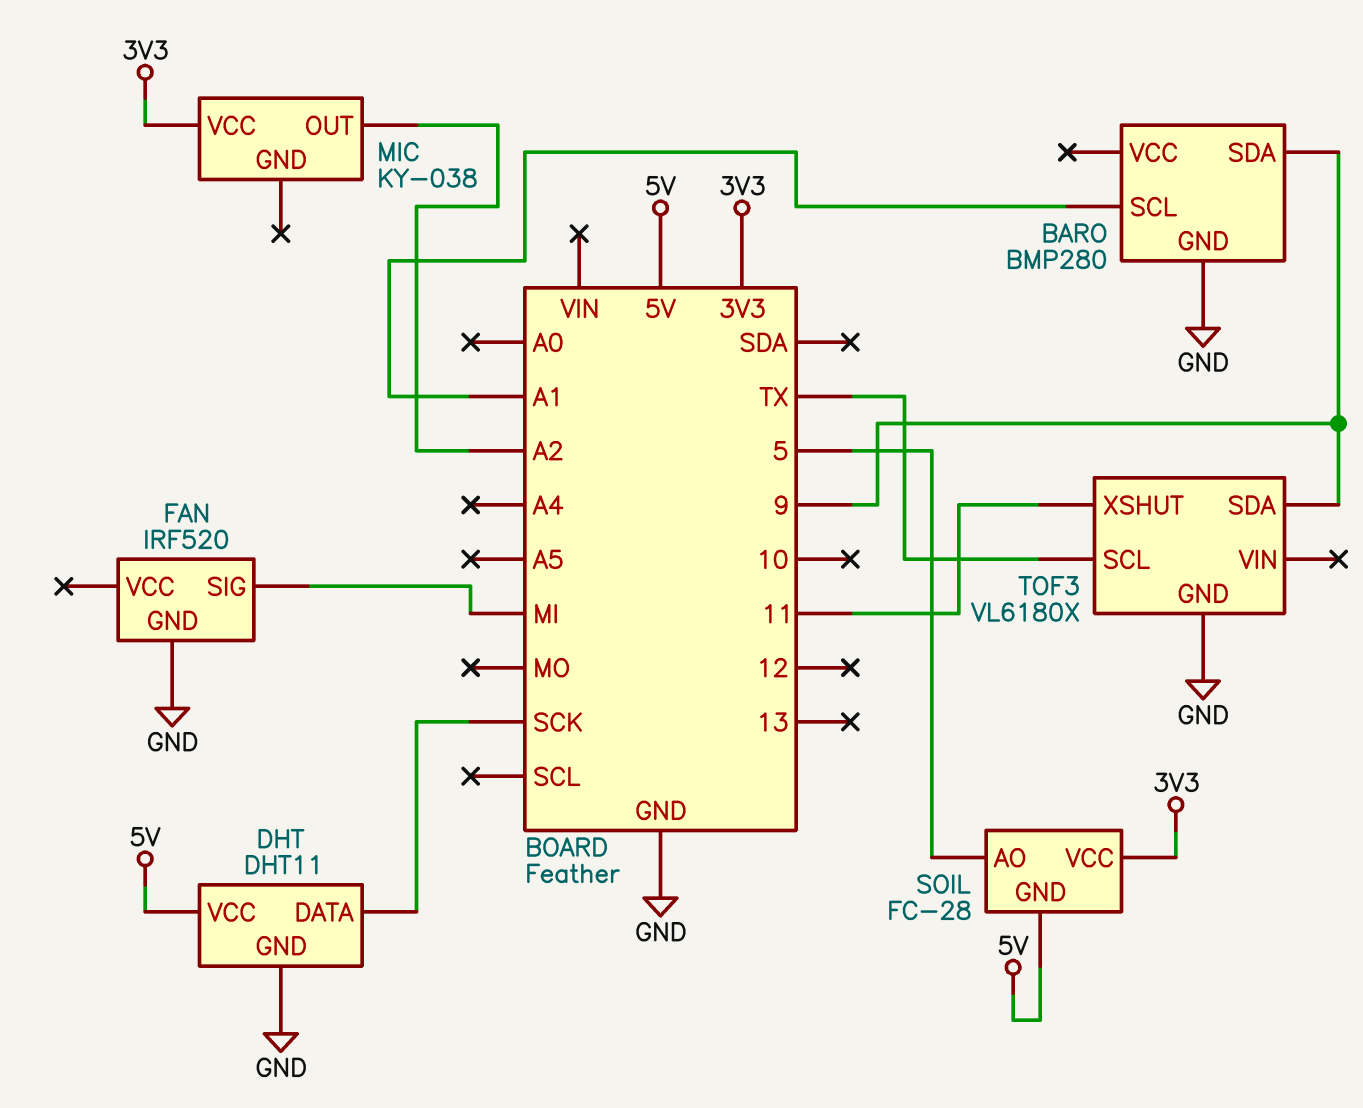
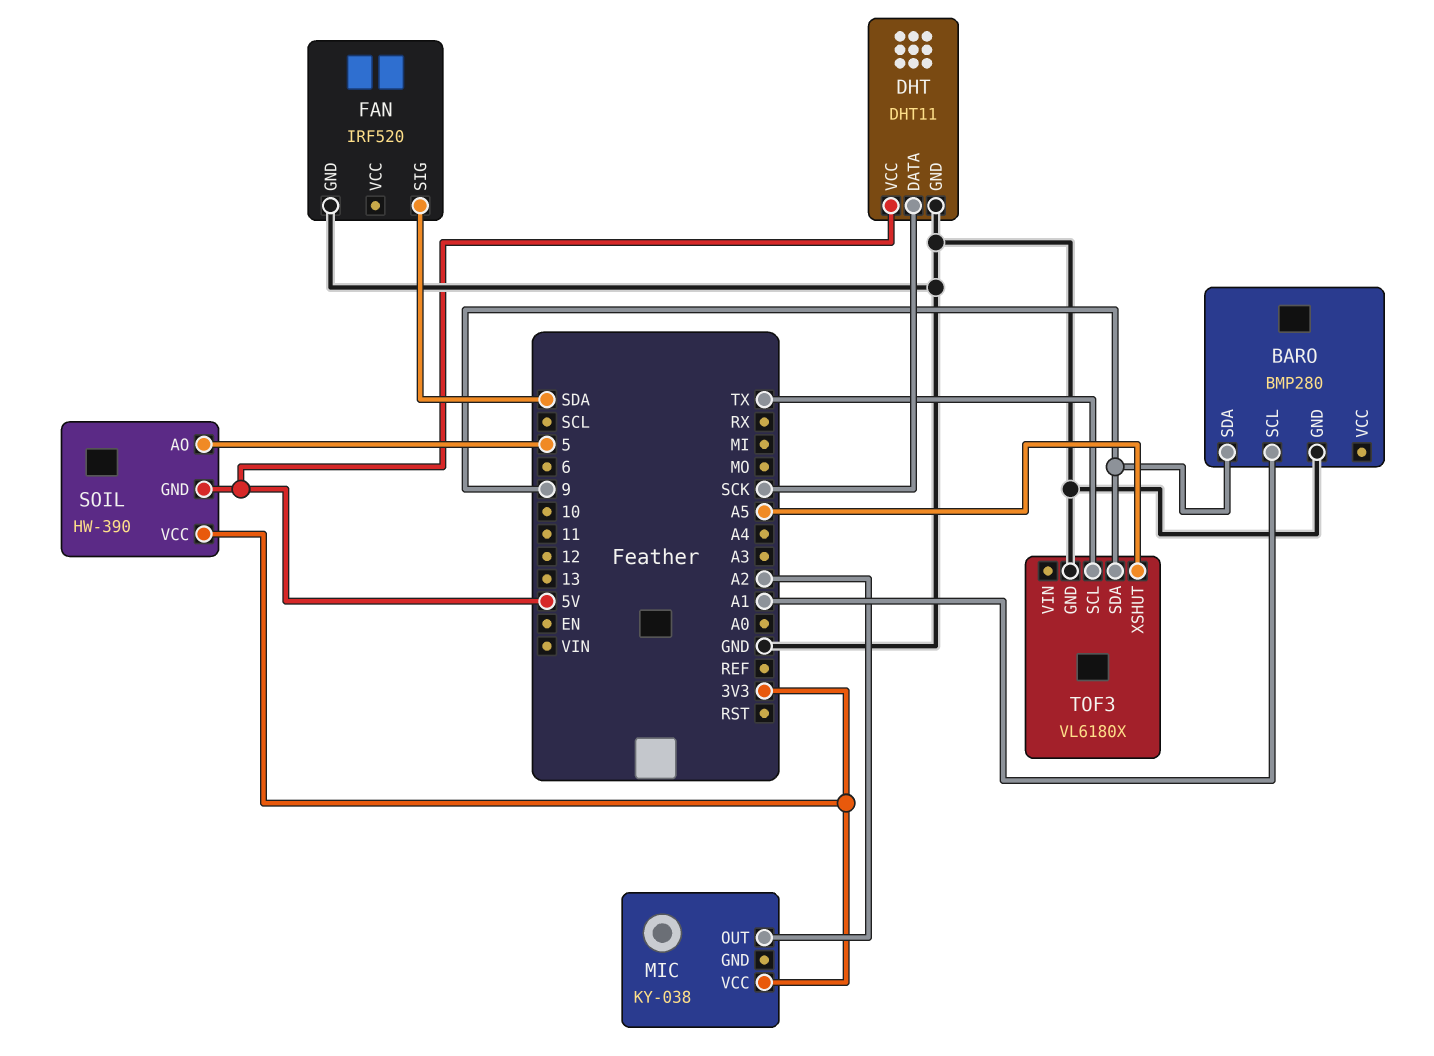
FAN pin SIG: MI -> SDA
SOIL: FC-28 -> HW-390
TOF3 pin XSHUT: 11 -> A5

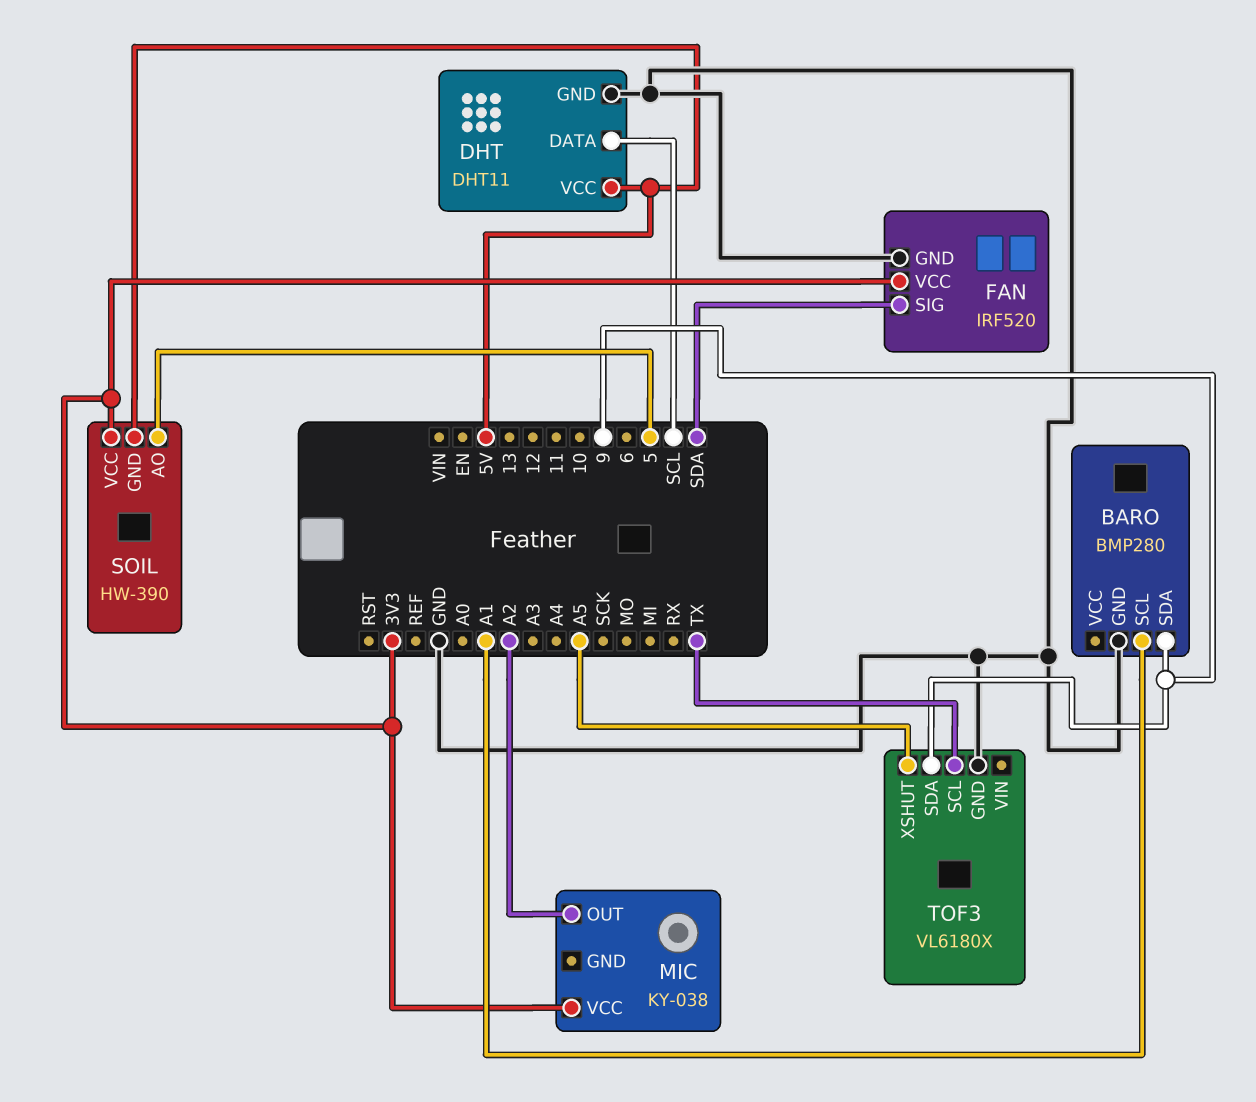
DHT pin DATA: SCK -> SCL
FAN pin VCC: none -> 3V3

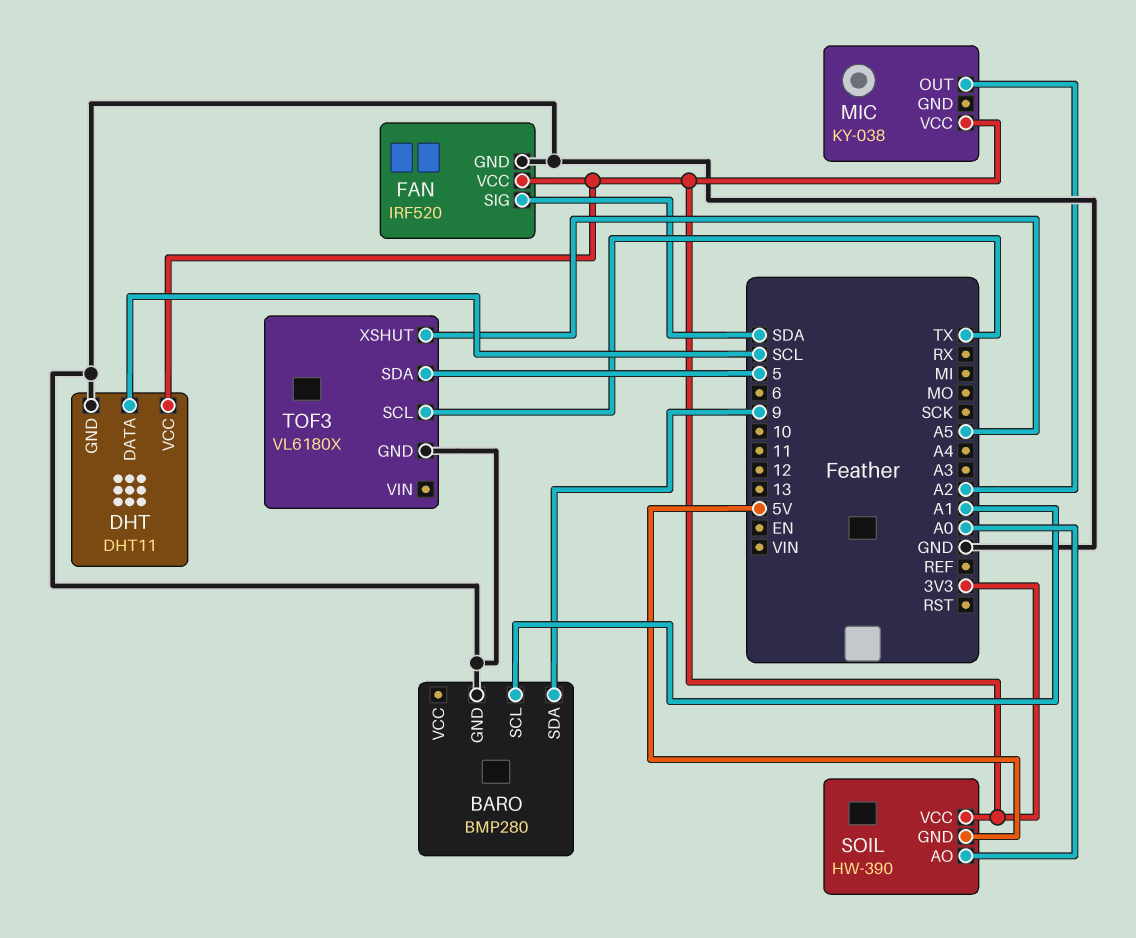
DHT pin VCC: 5V -> 3V3
SOIL pin AO: 5 -> A0
TOF3 pin SDA: 9 -> 5

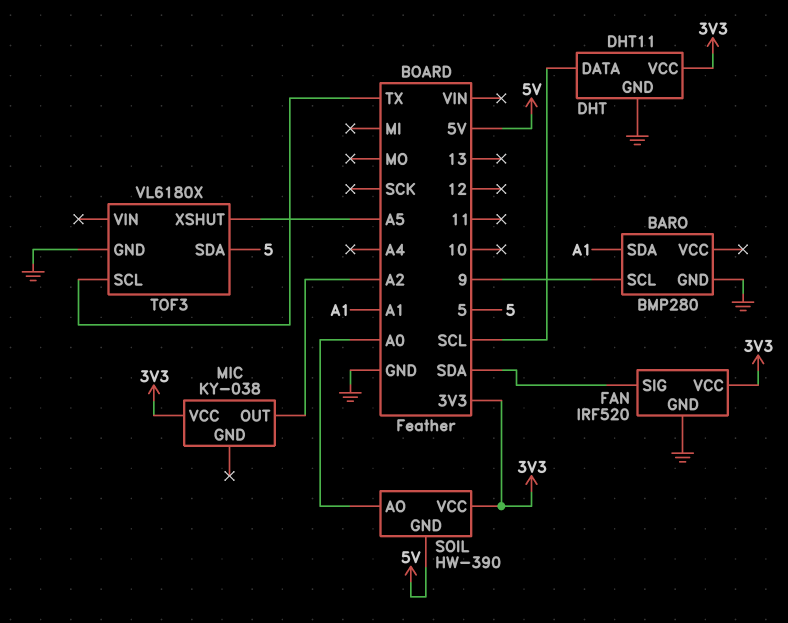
BARO pin SCL: A1 -> 9
BARO pin SDA: 9 -> A1

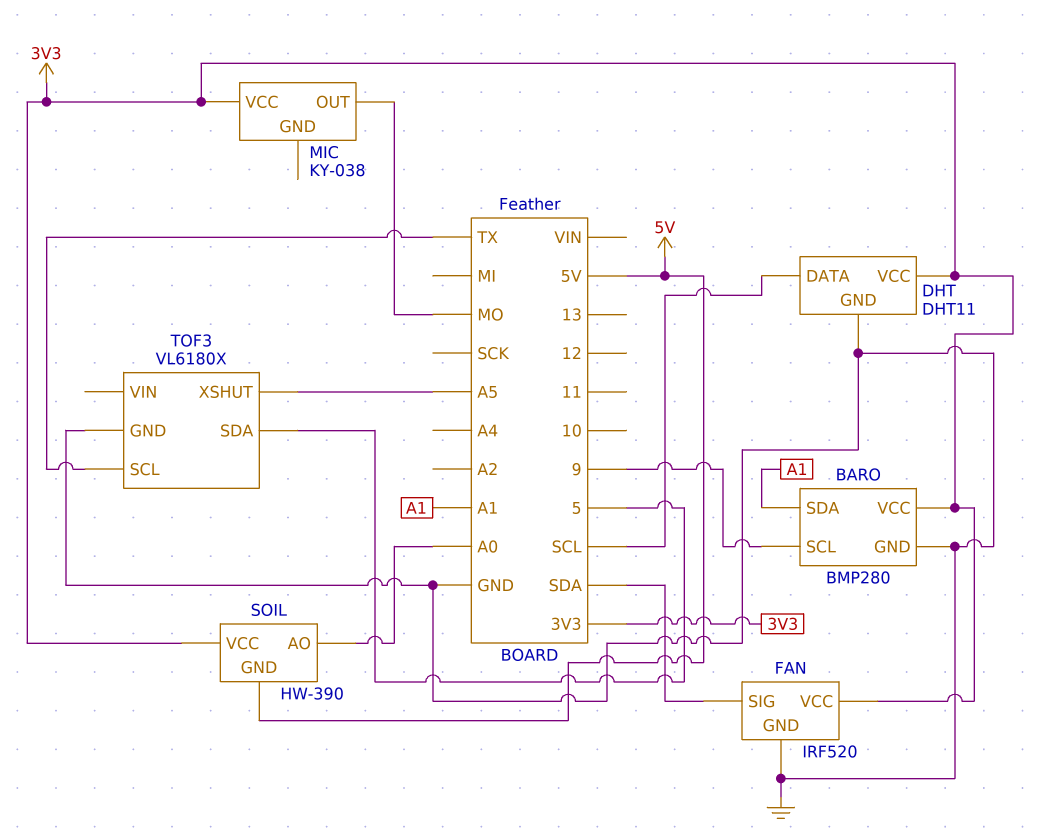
BARO pin VCC: none -> 3V3
MIC pin OUT: A2 -> MO

